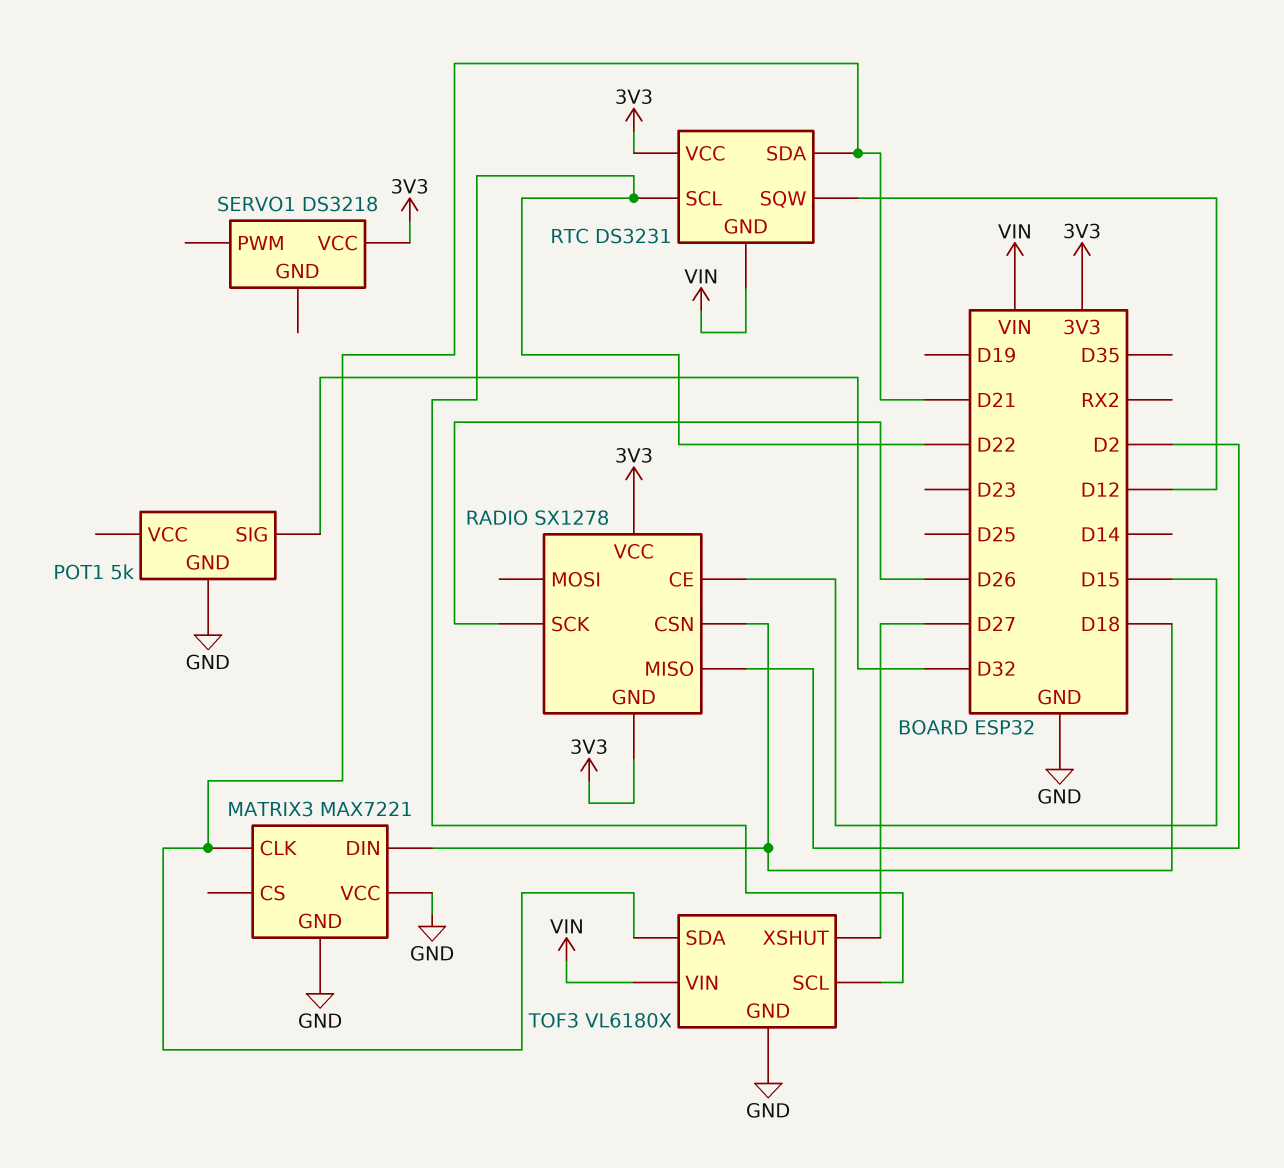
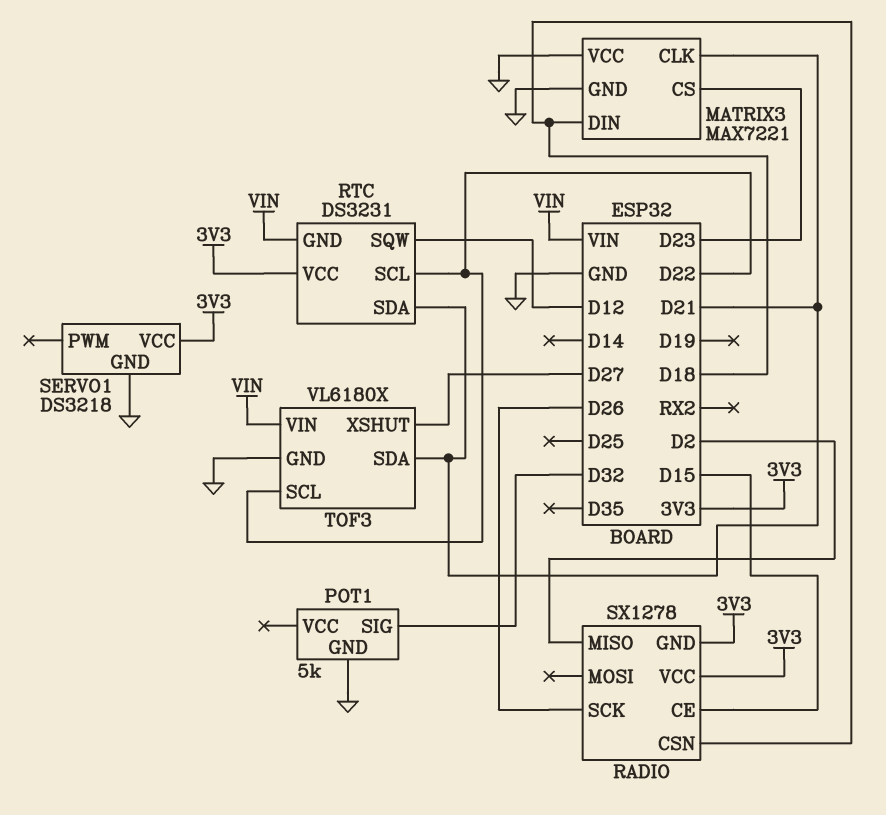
MATRIX3 pin CS: none -> D23
SERVO1 pin GND: none -> GND

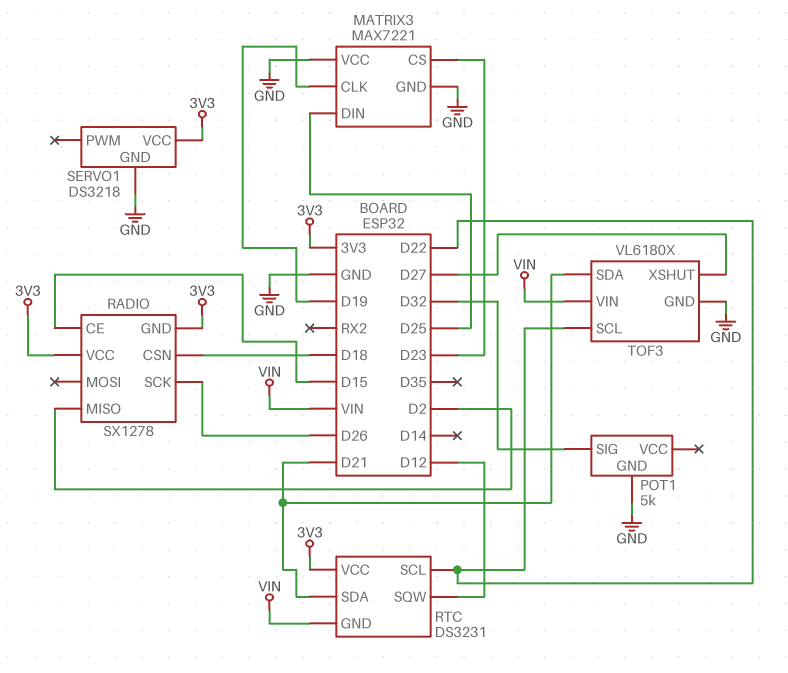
MATRIX3 pin CLK: D21 -> D19
MATRIX3 pin DIN: D18 -> D25

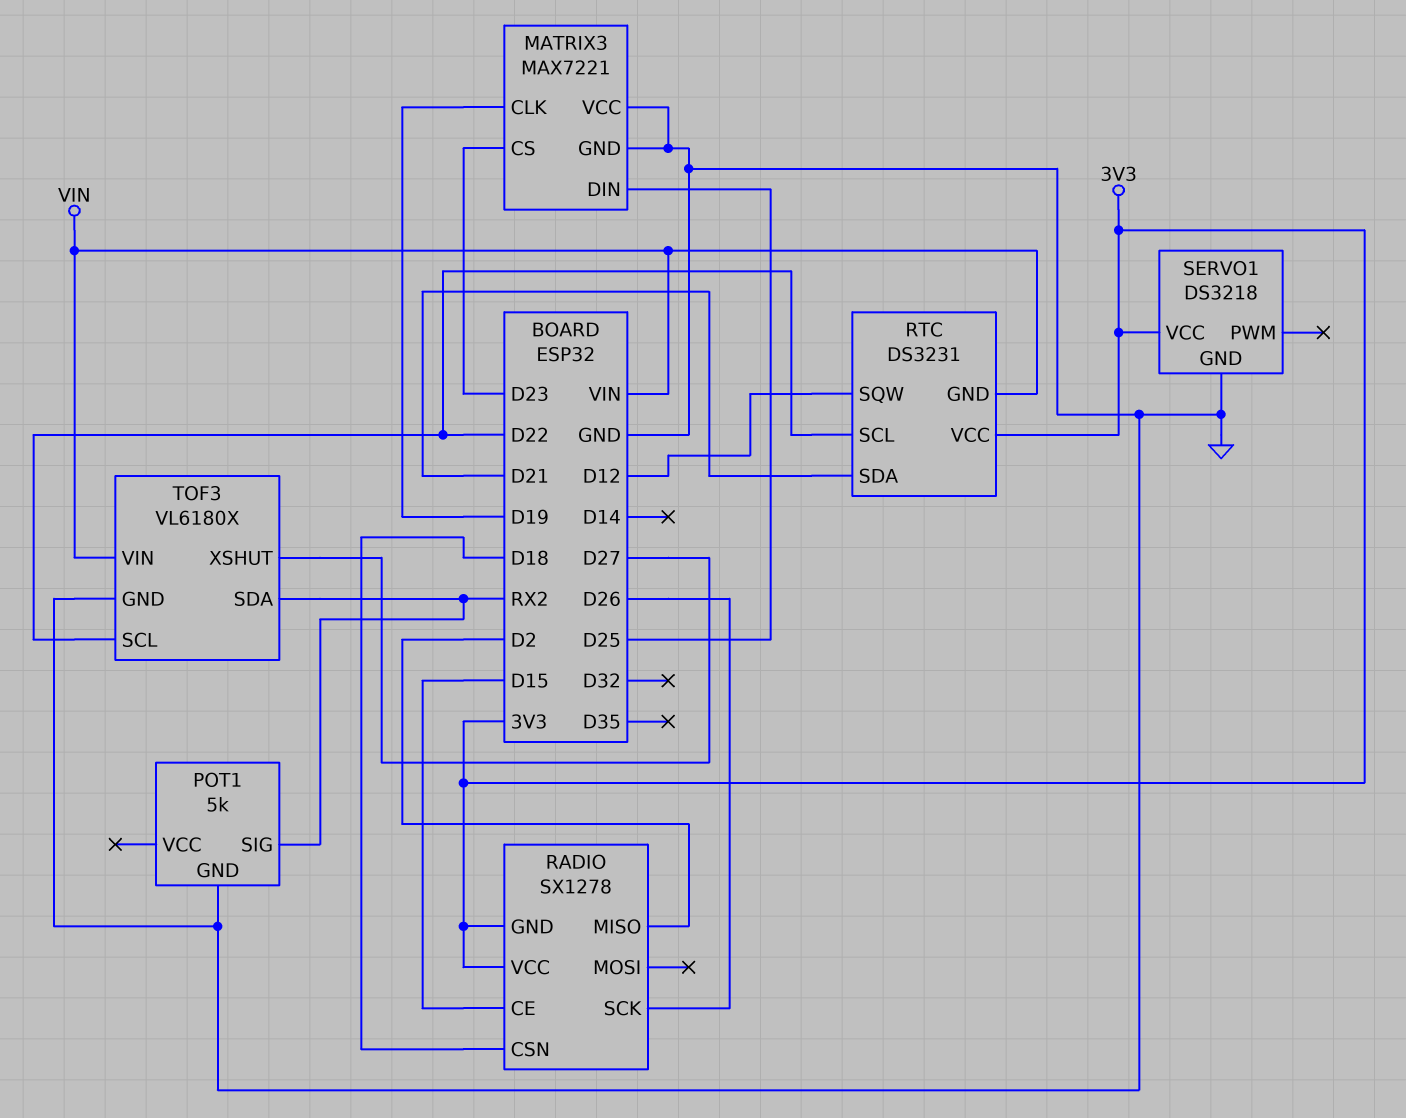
POT1 pin SIG: D32 -> RX2
TOF3 pin SDA: D21 -> RX2

